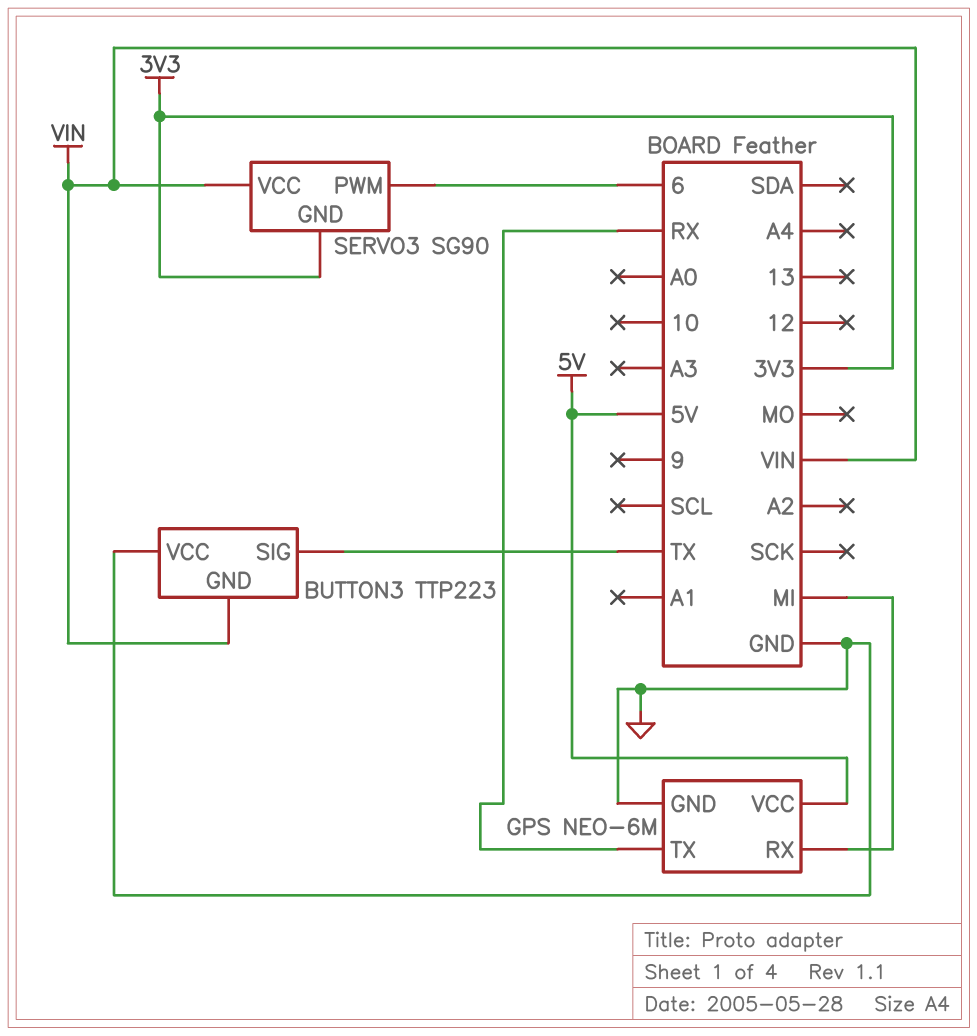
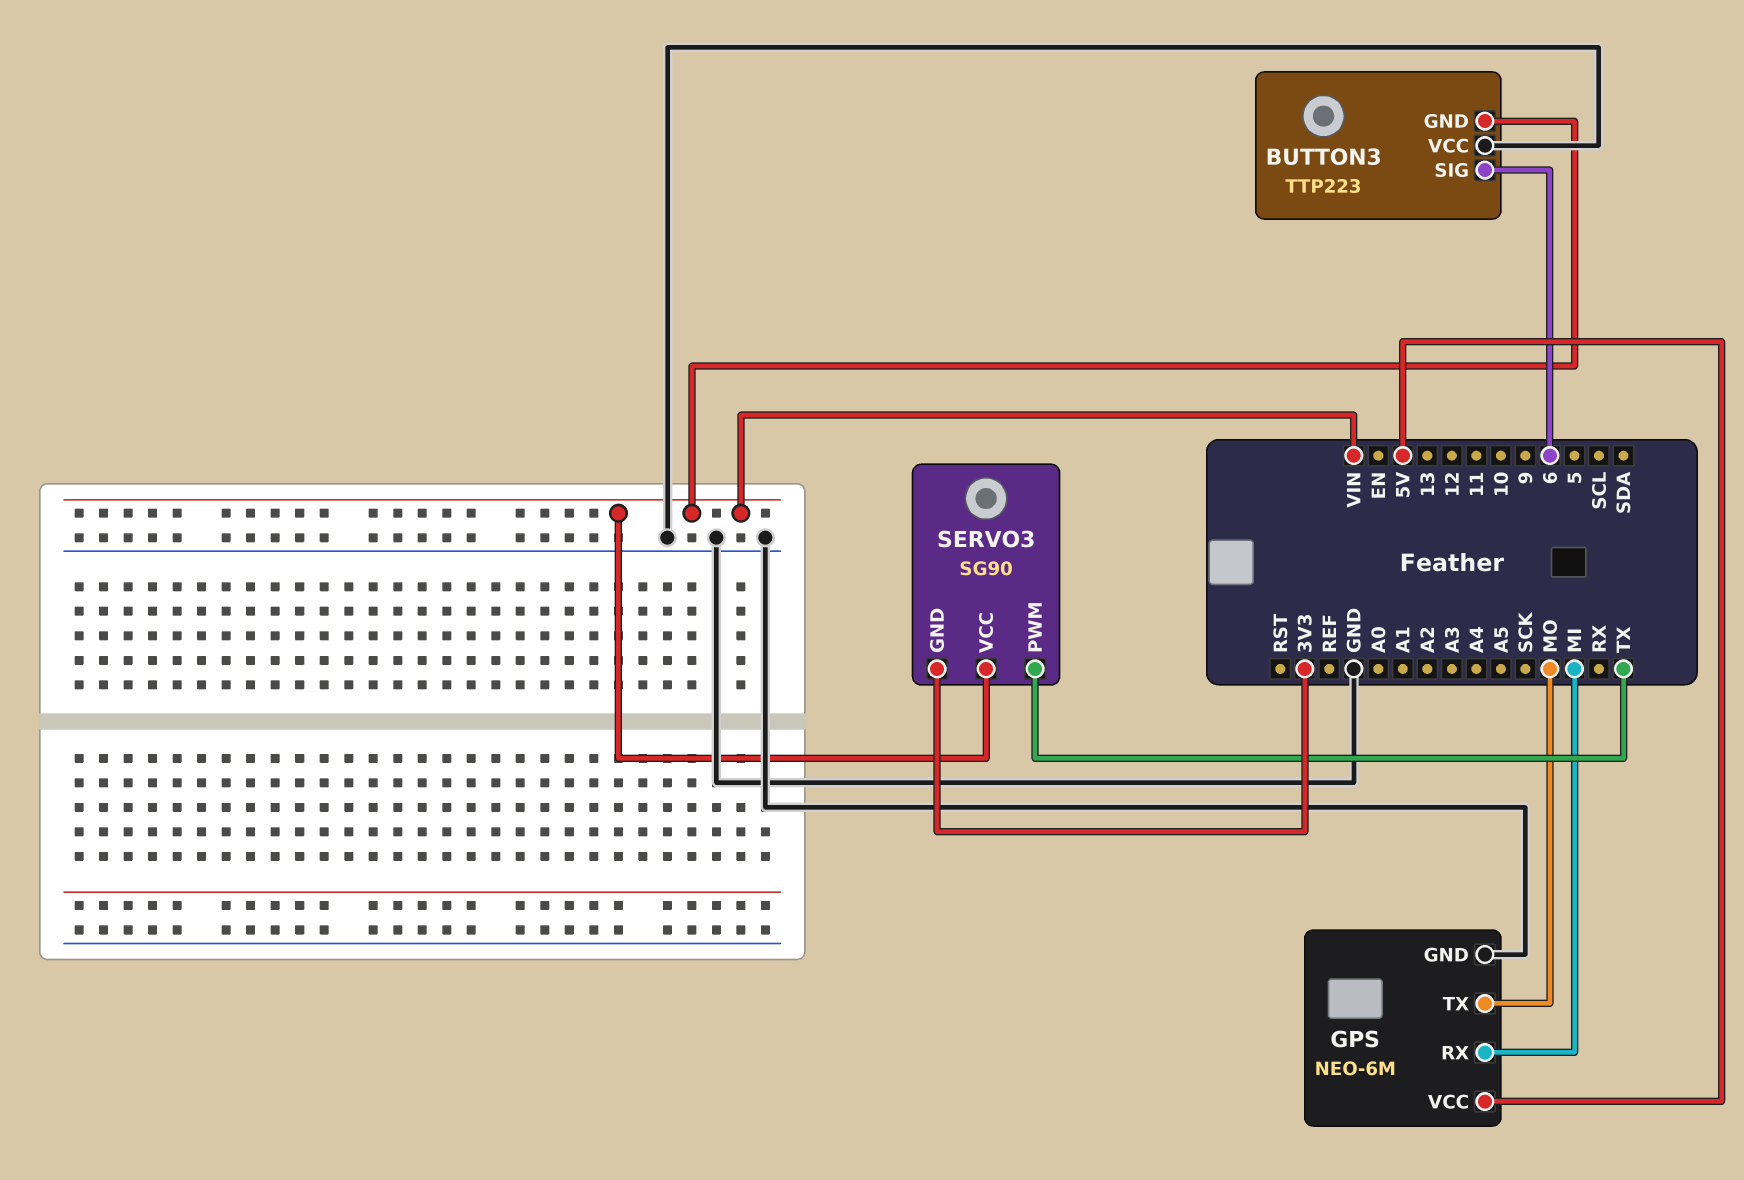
BUTTON3 pin SIG: TX -> 6
GPS pin TX: RX -> MO
SERVO3 pin PWM: 6 -> TX

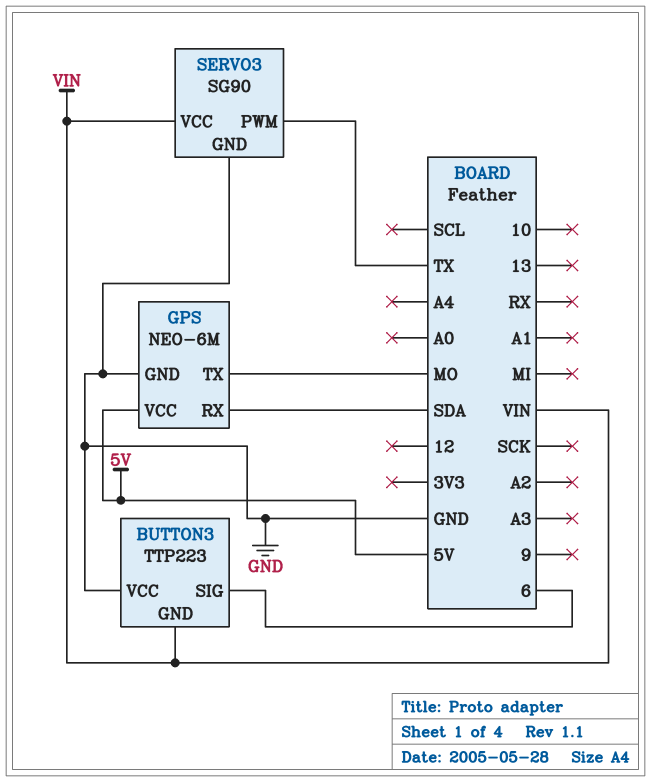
GPS pin RX: MI -> SDA
SERVO3 pin GND: 3V3 -> GND

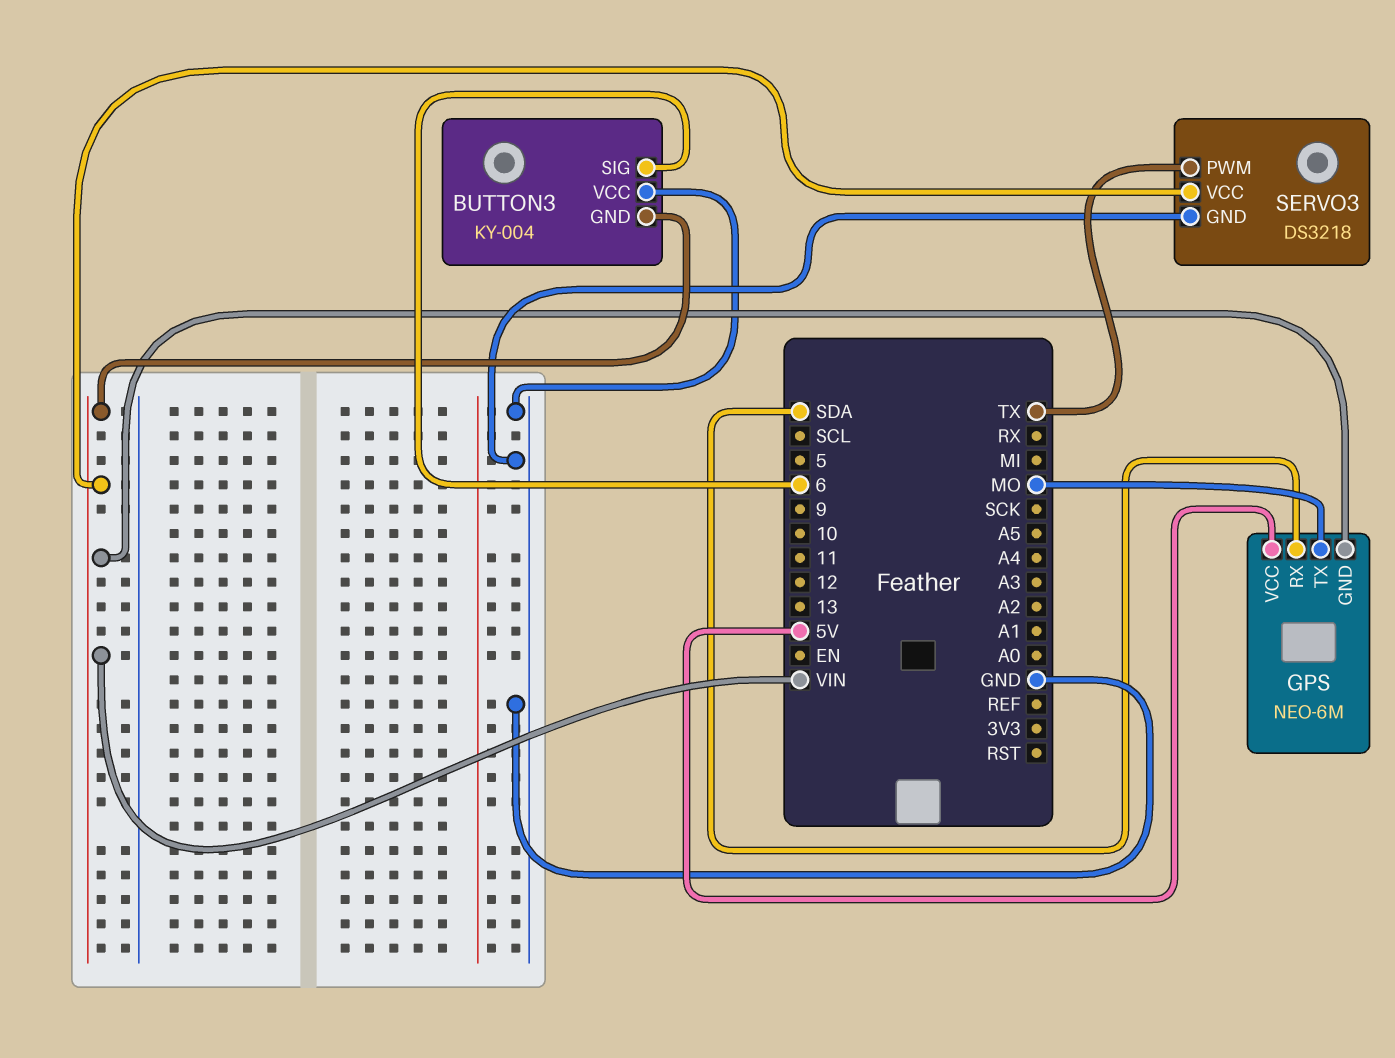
BUTTON3: TTP223 -> KY-004
GPS pin GND: GND -> VIN
SERVO3: SG90 -> DS3218

